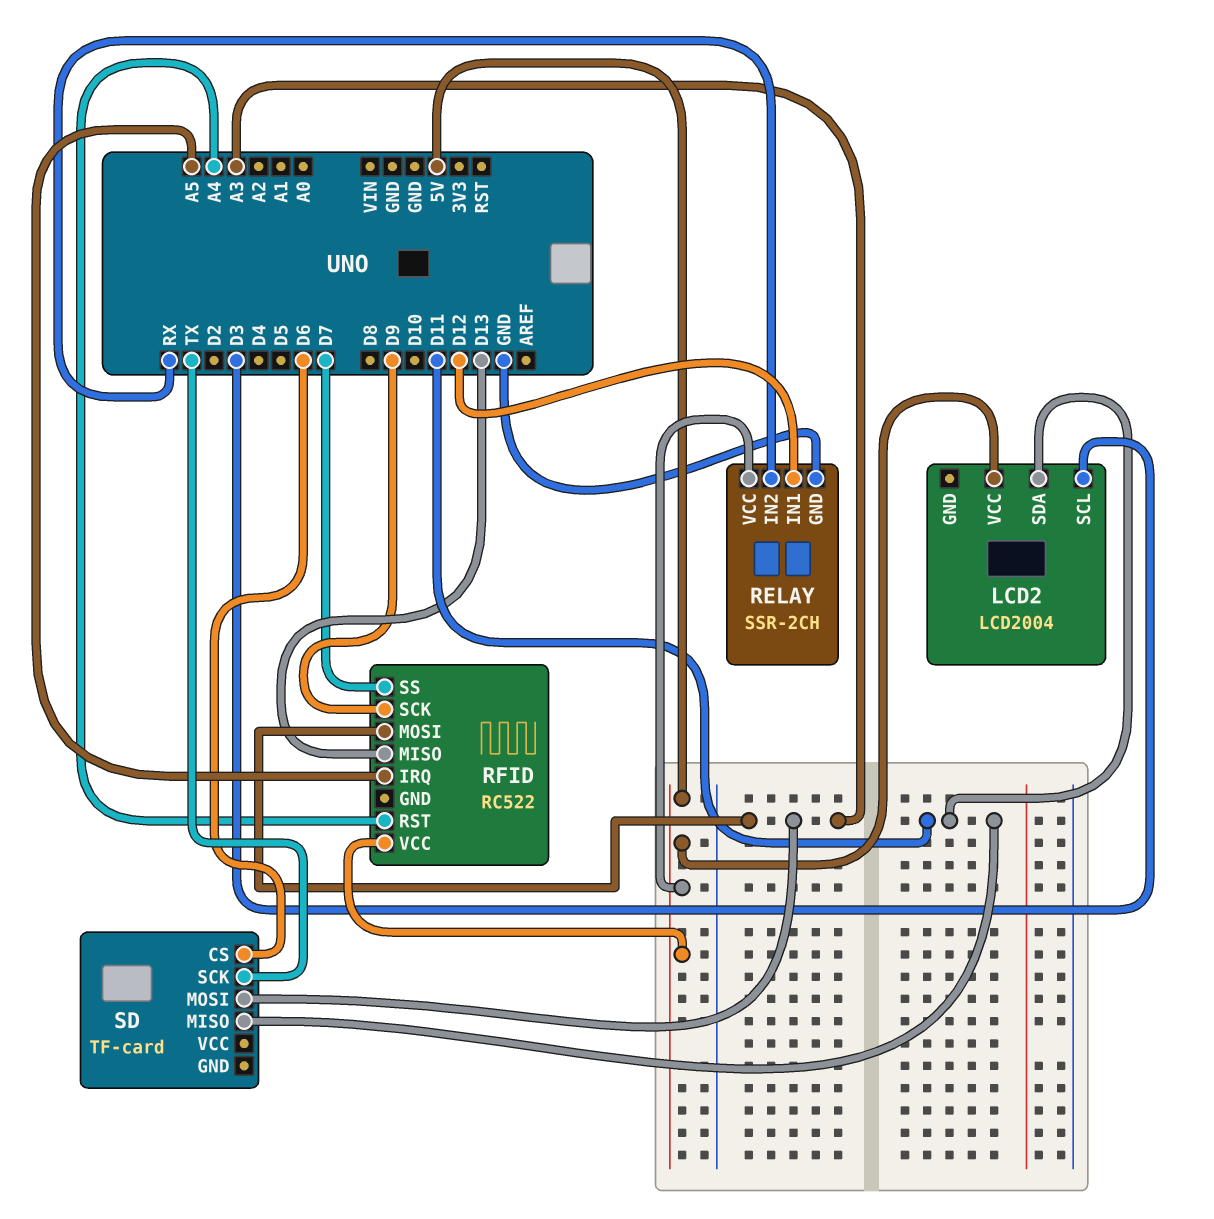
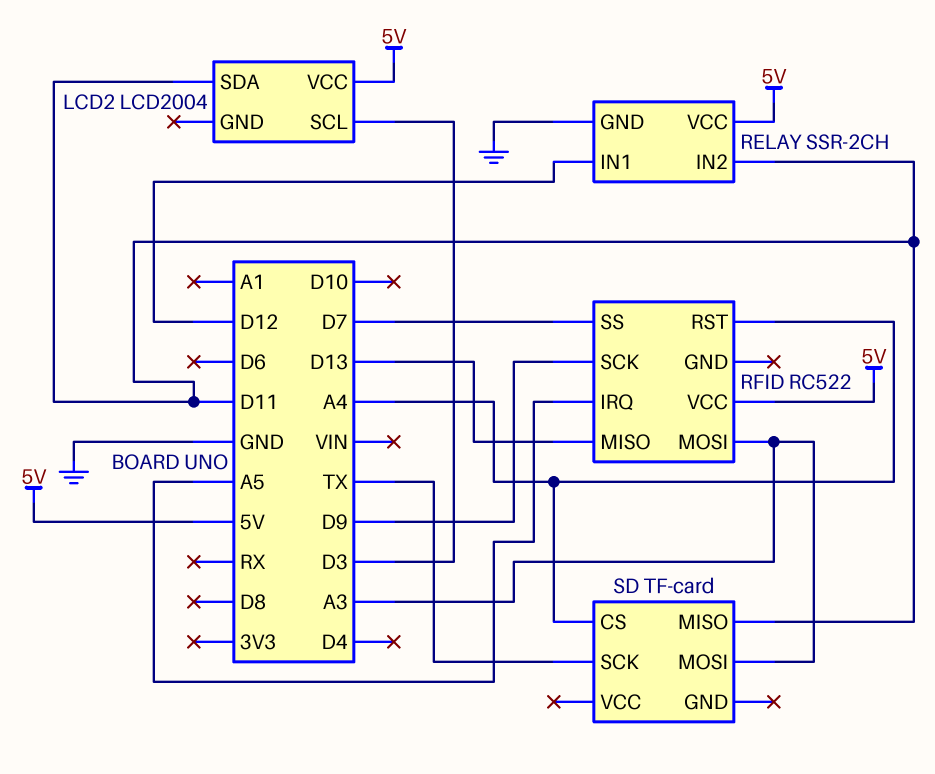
RELAY pin IN2: RX -> D11
SD pin CS: D6 -> A4

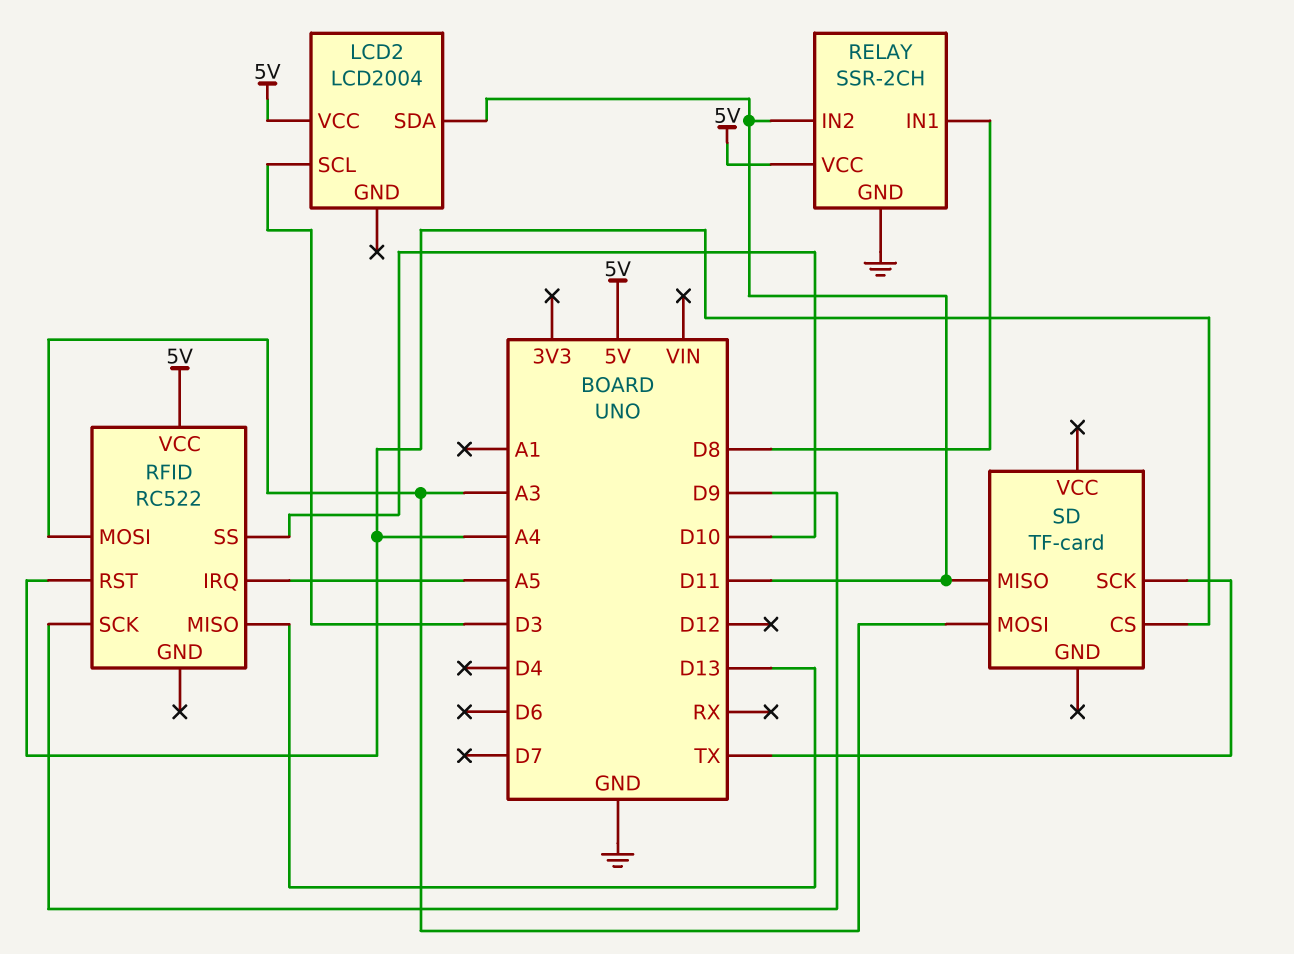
RELAY pin IN1: D12 -> D8
RFID pin SS: D7 -> D10

